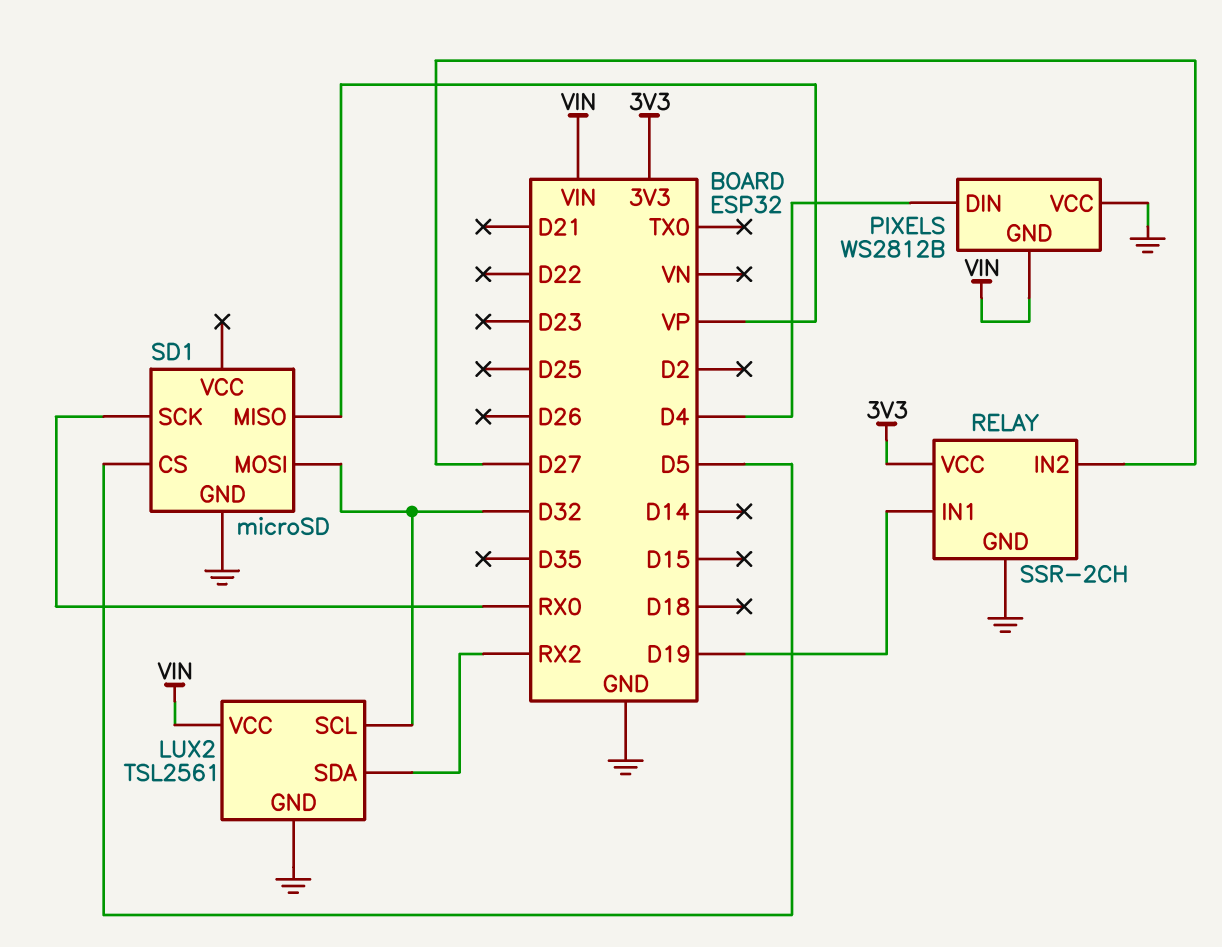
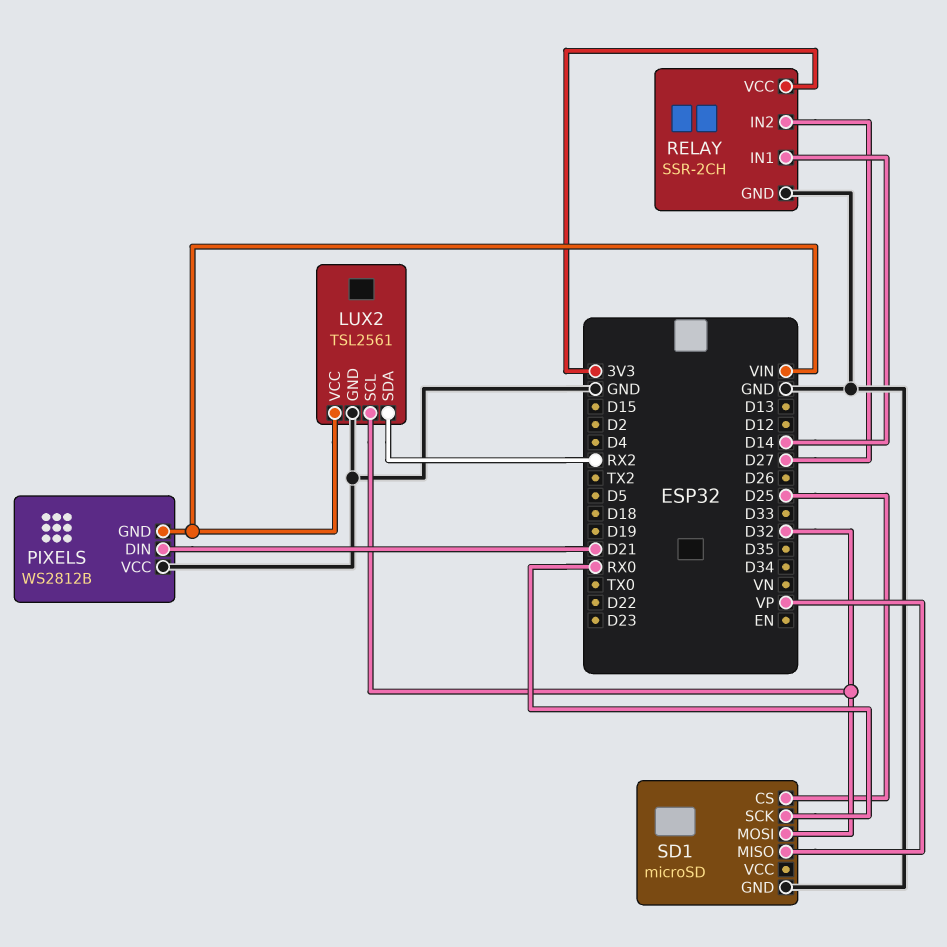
PIXELS pin DIN: D4 -> D21
RELAY pin IN1: D19 -> D14
SD1 pin CS: D5 -> D25

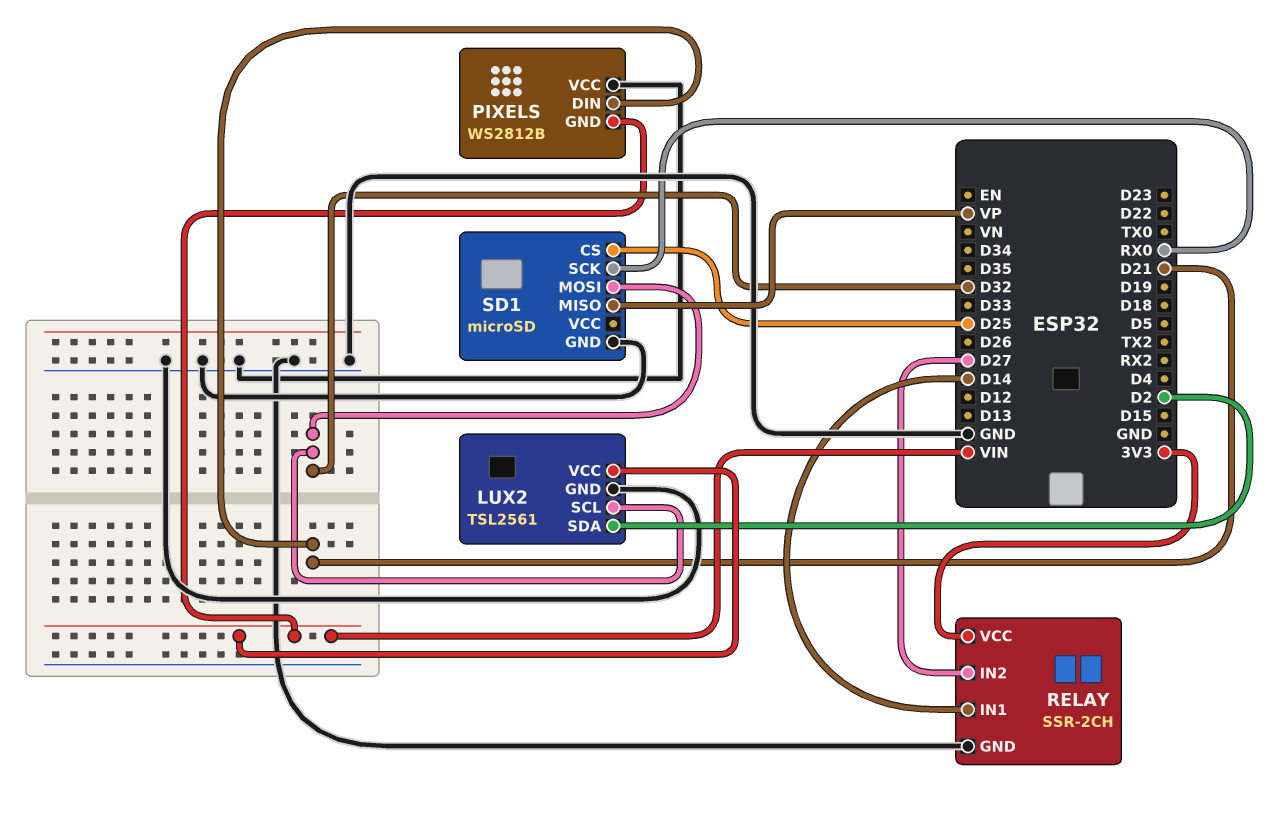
LUX2 pin SDA: RX2 -> D2

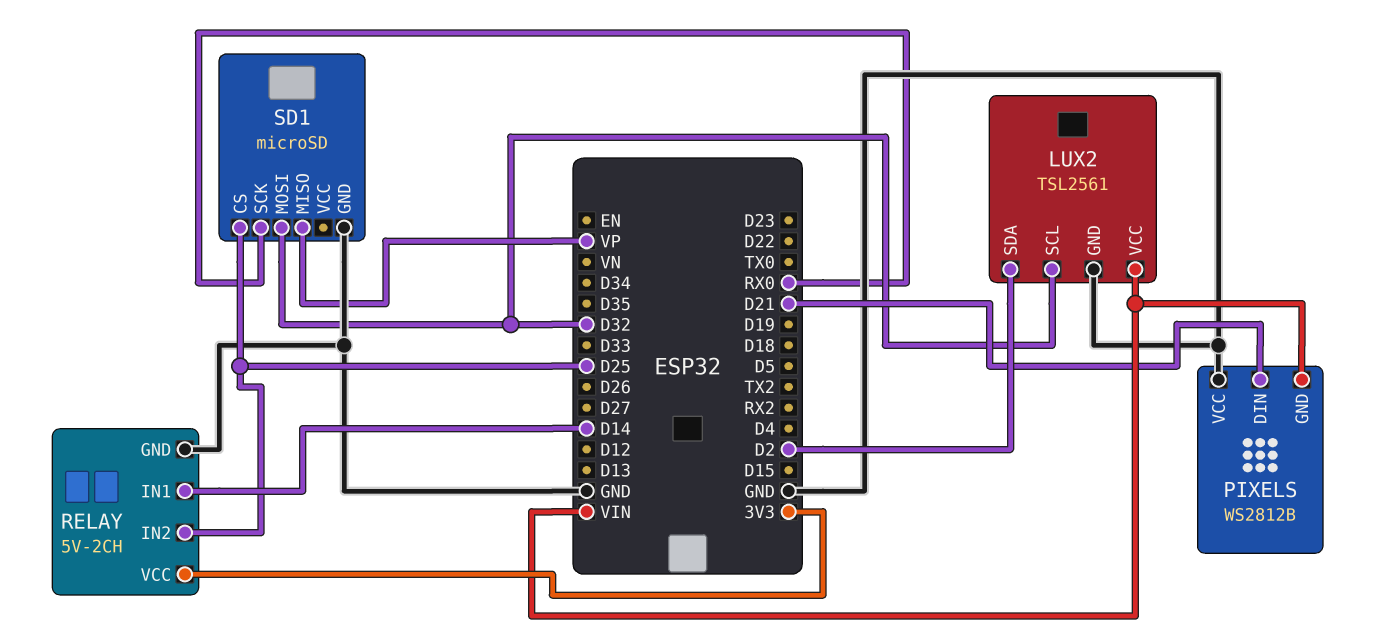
RELAY: SSR-2CH -> 5V-2CH
RELAY pin IN2: D27 -> D25

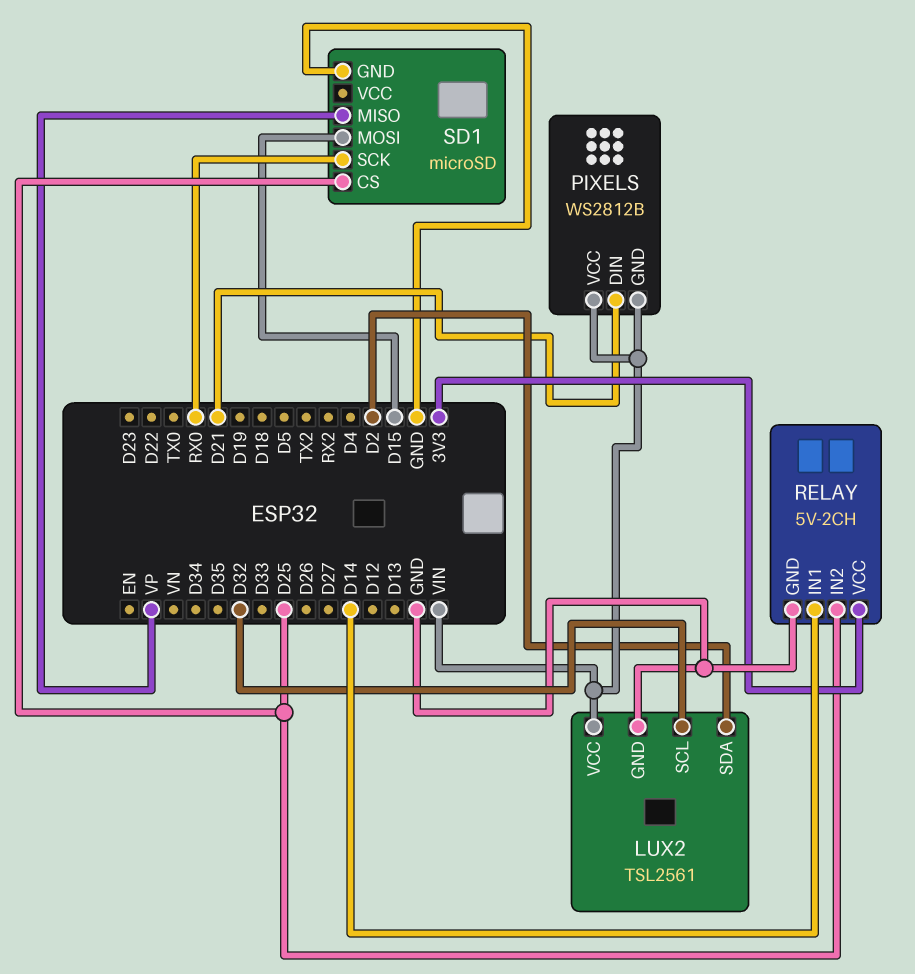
PIXELS pin VCC: GND -> VIN
SD1 pin MOSI: D32 -> D15

